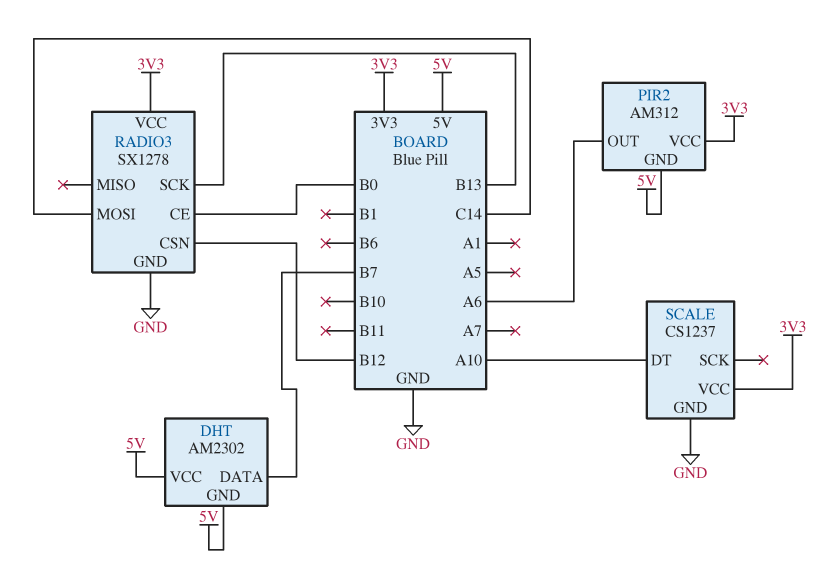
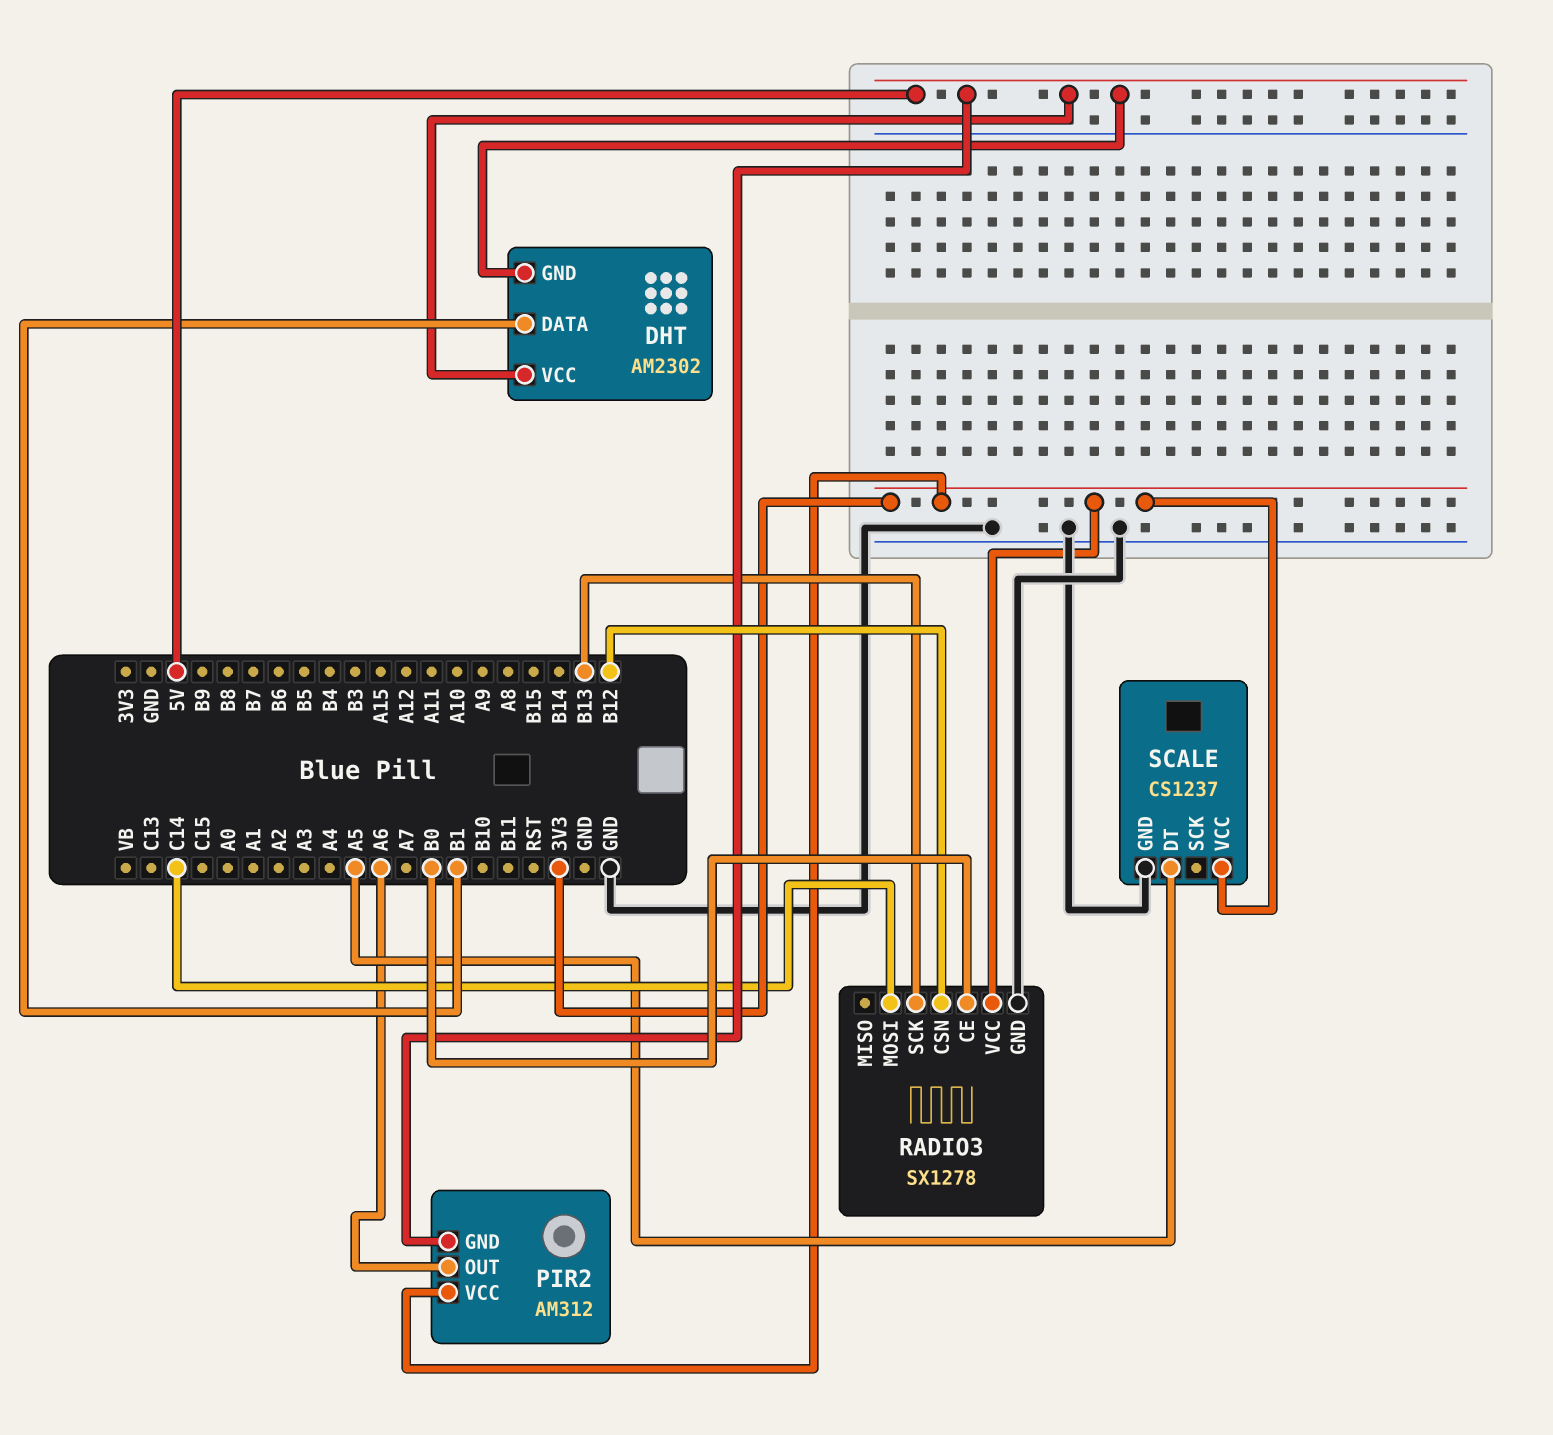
DHT pin DATA: B7 -> B1
SCALE pin DT: A10 -> A5

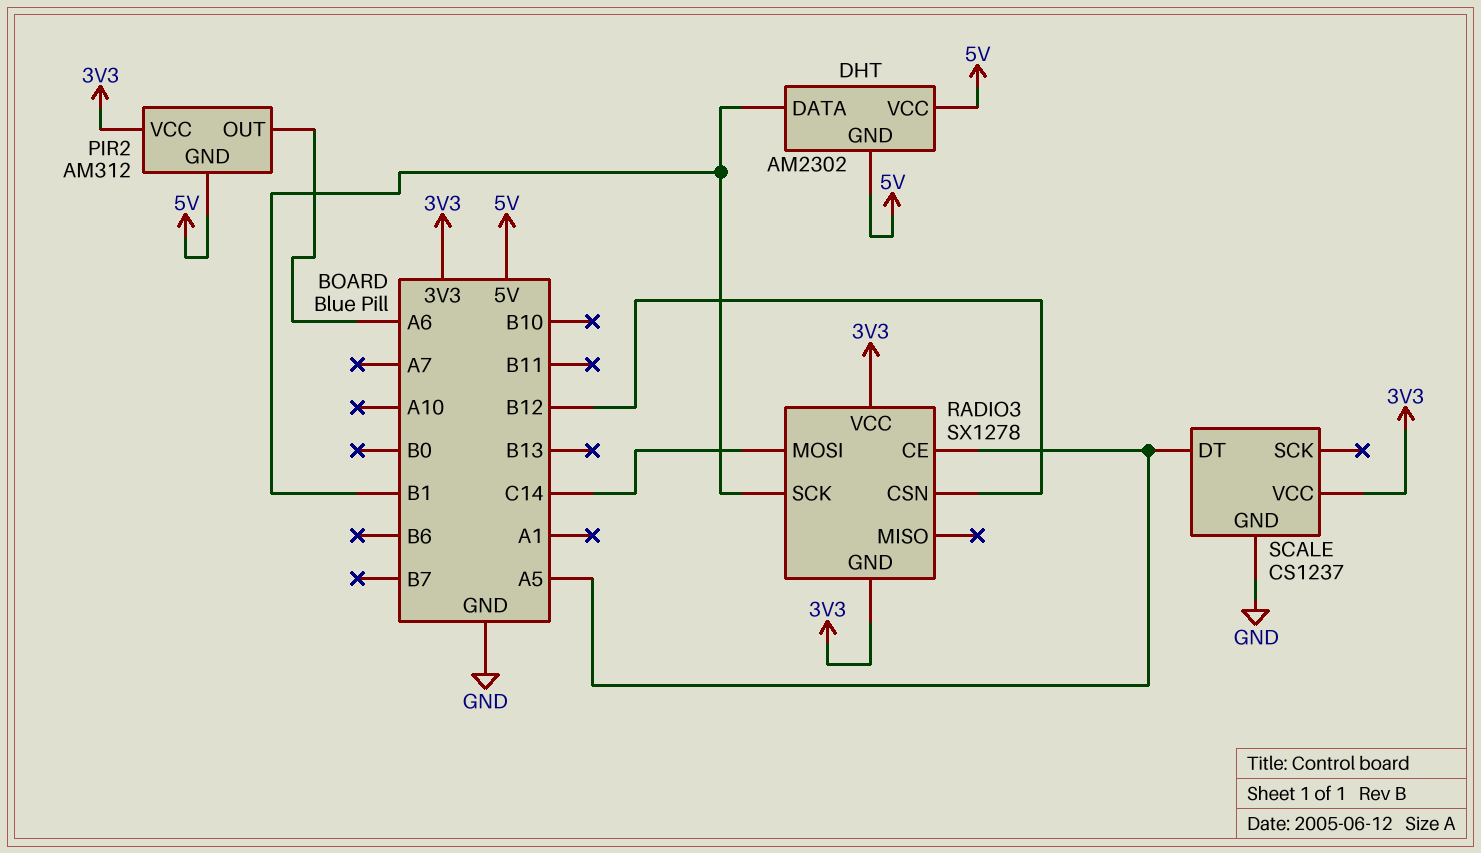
RADIO3 pin CE: B0 -> A5
RADIO3 pin GND: GND -> 3V3
RADIO3 pin SCK: B13 -> B1

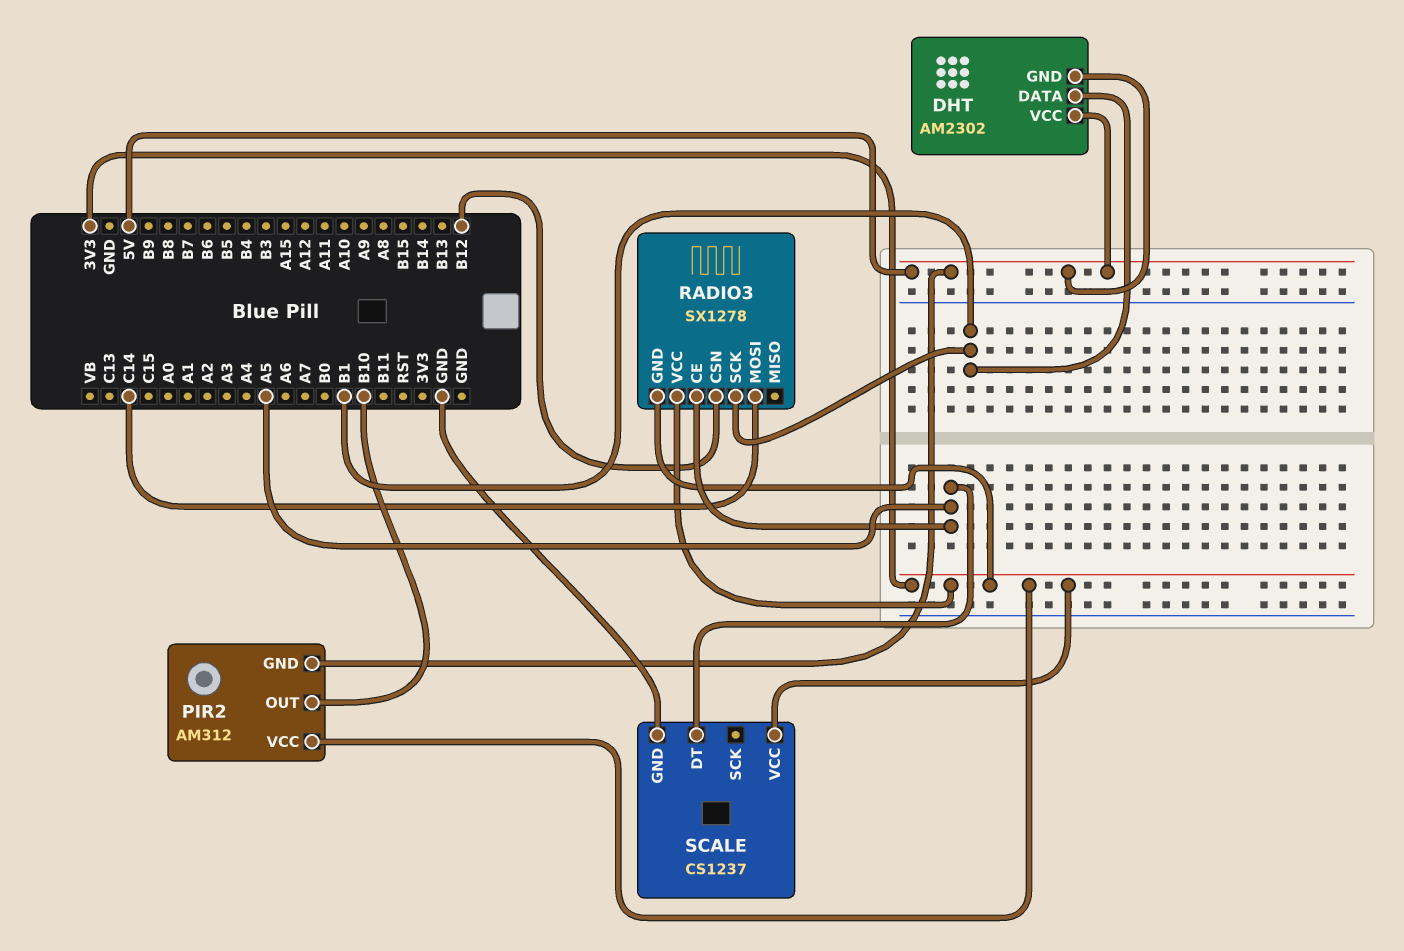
PIR2 pin OUT: A6 -> B10

